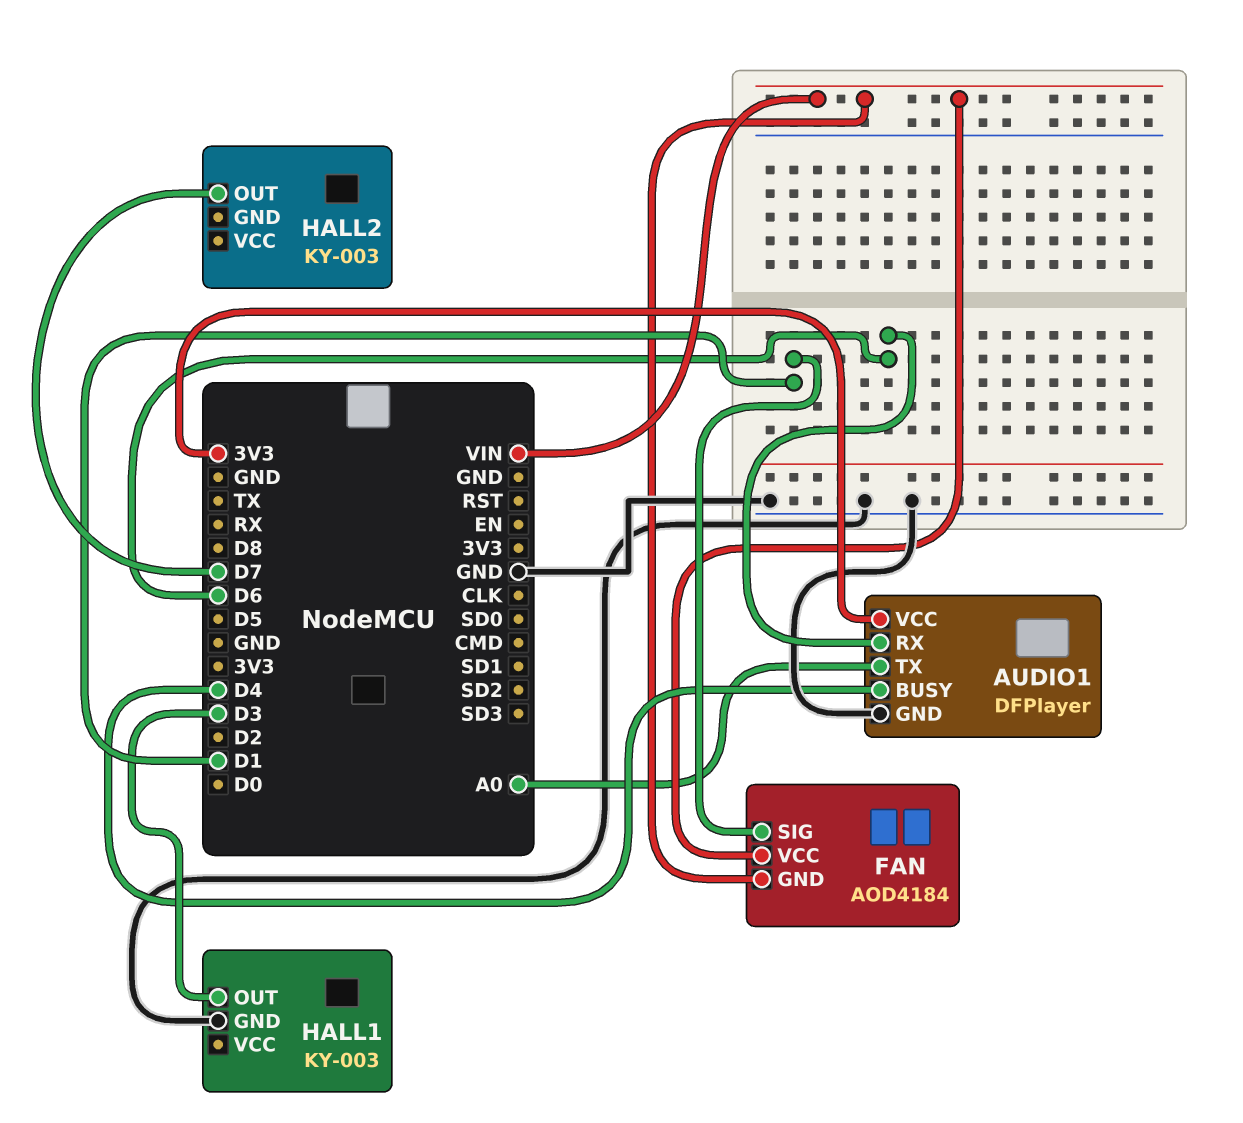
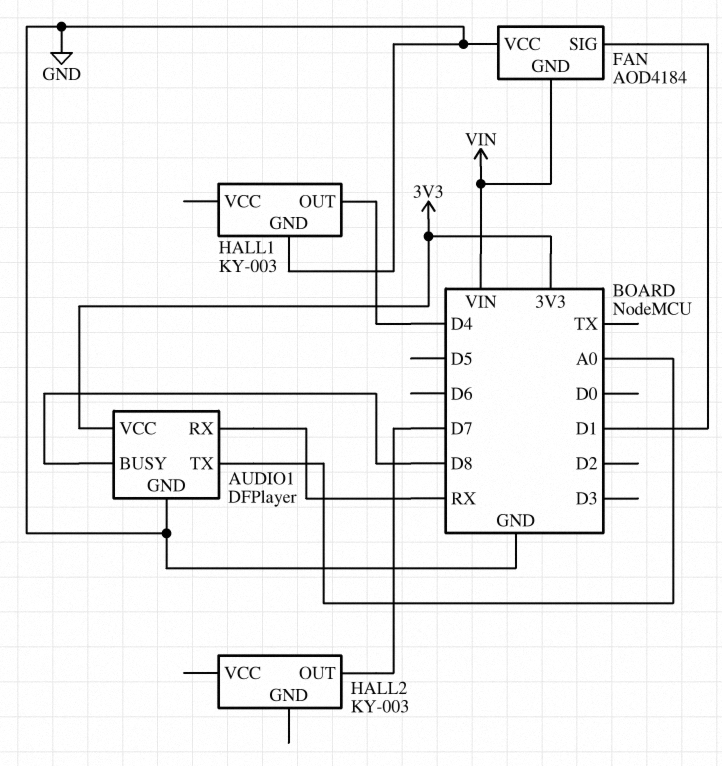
AUDIO1 pin BUSY: D4 -> D8
AUDIO1 pin RX: D6 -> RX
FAN pin VCC: VIN -> GND
HALL1 pin OUT: D3 -> D4

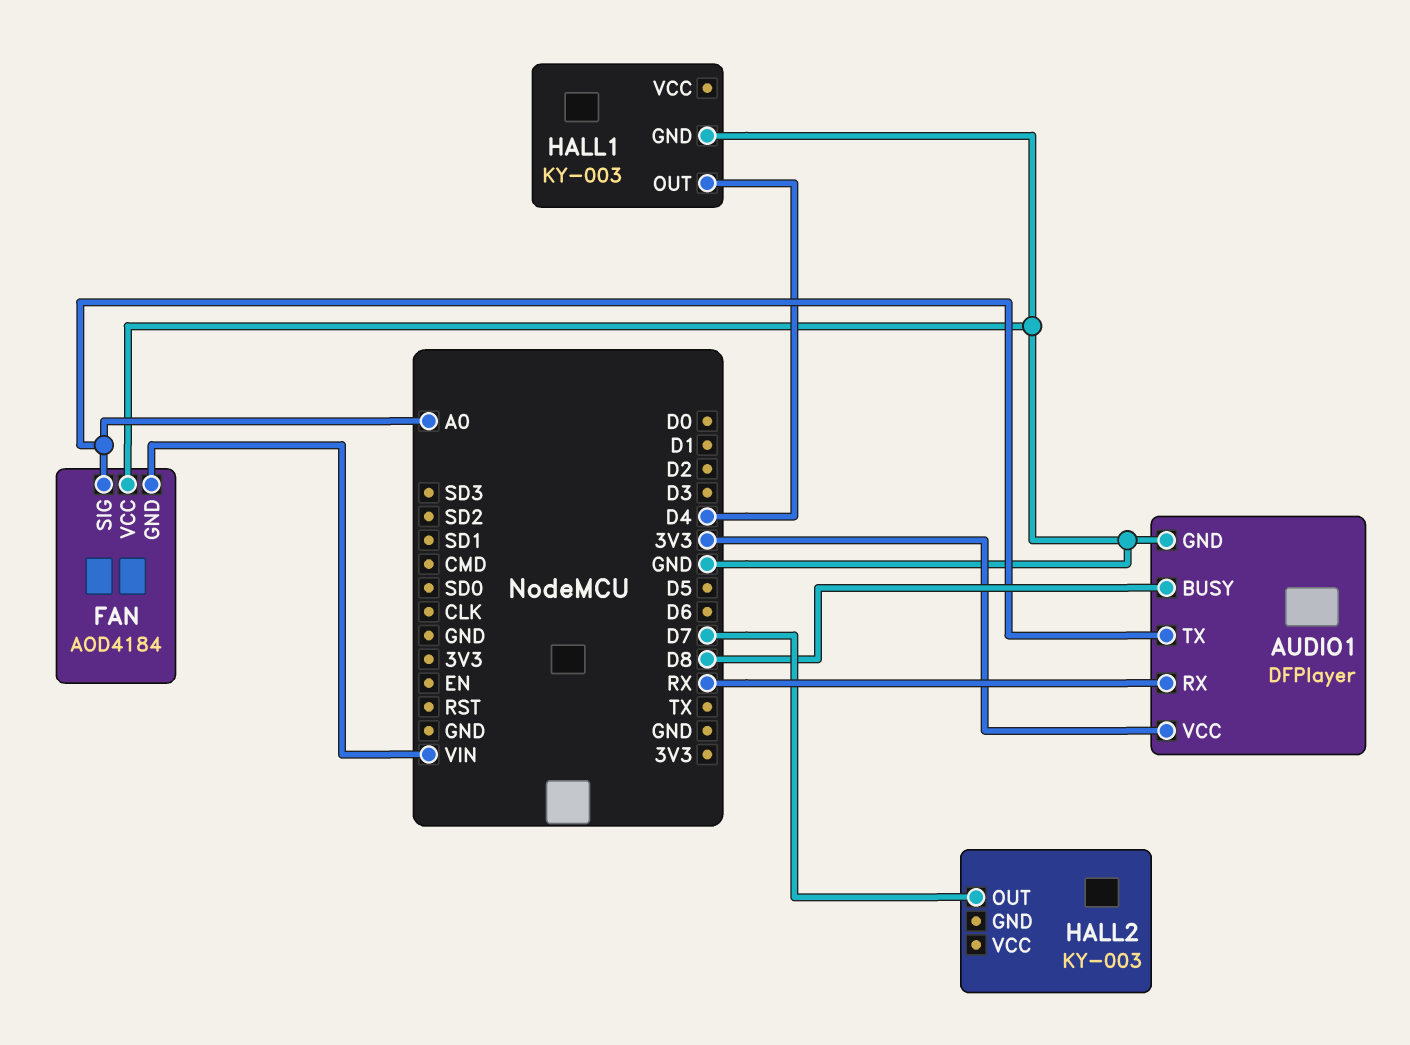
FAN pin SIG: D1 -> A0

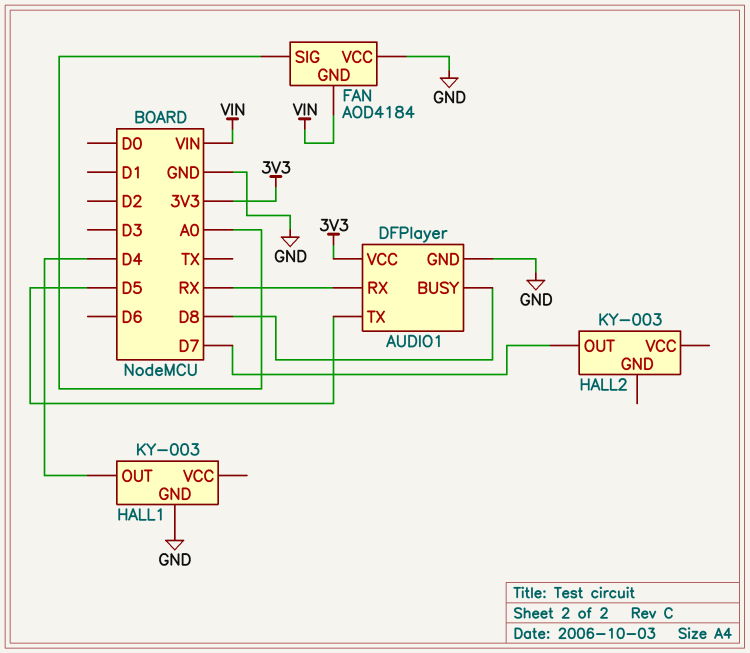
AUDIO1 pin TX: A0 -> D5

